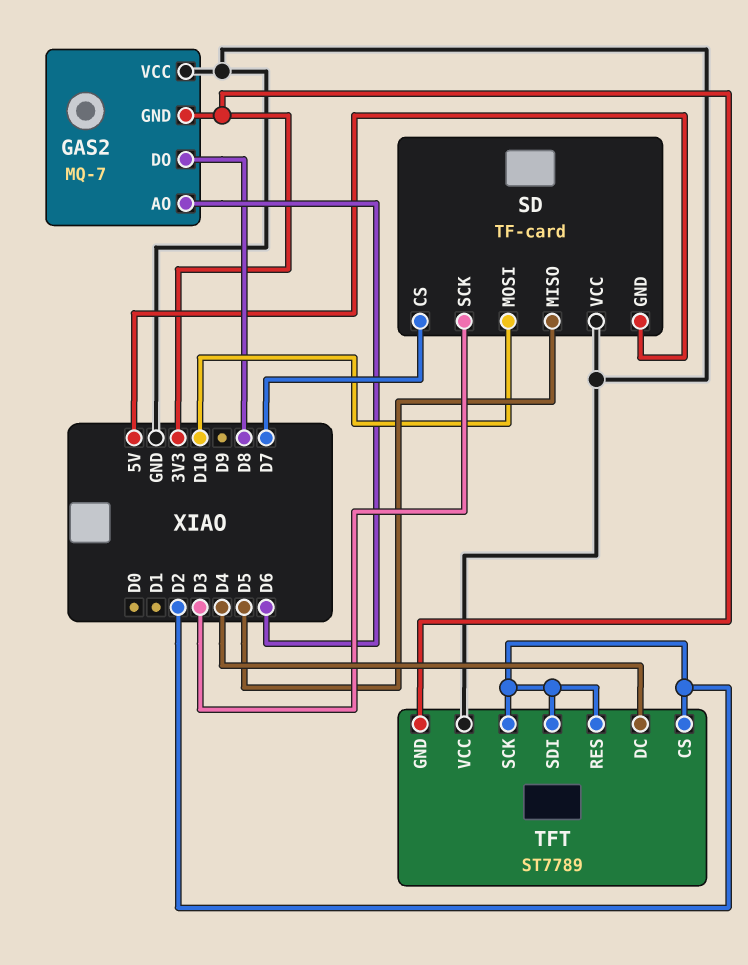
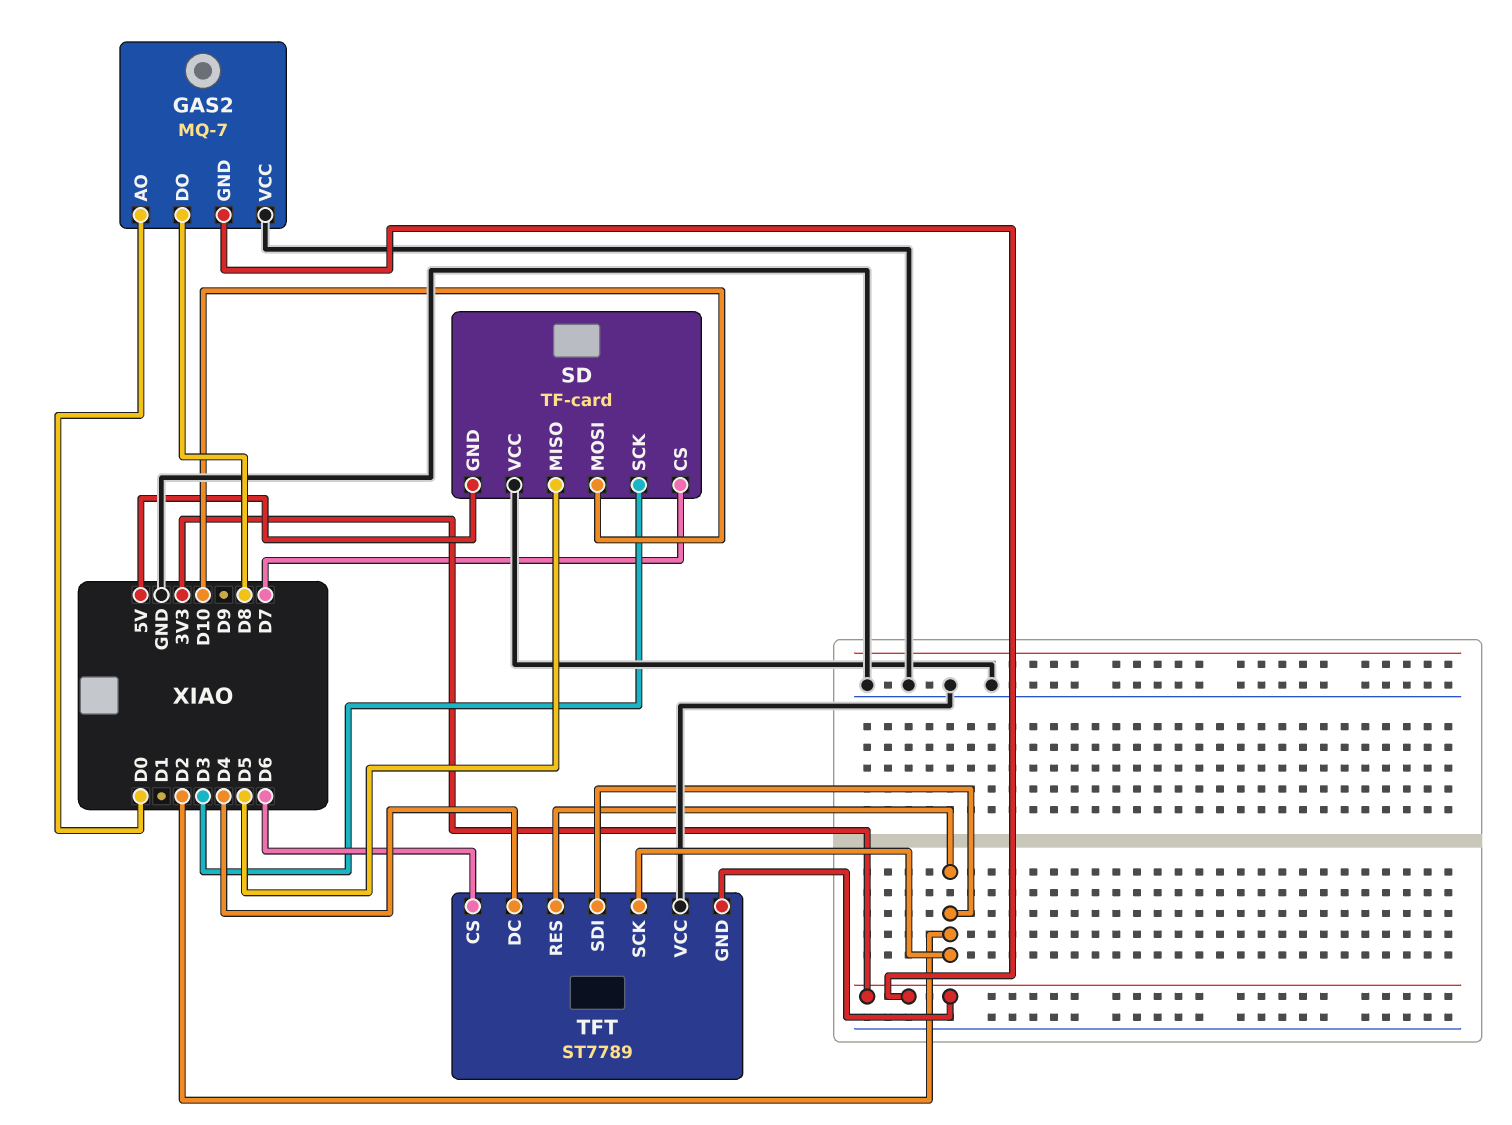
GAS2 pin AO: D6 -> D0
TFT pin CS: D2 -> D6

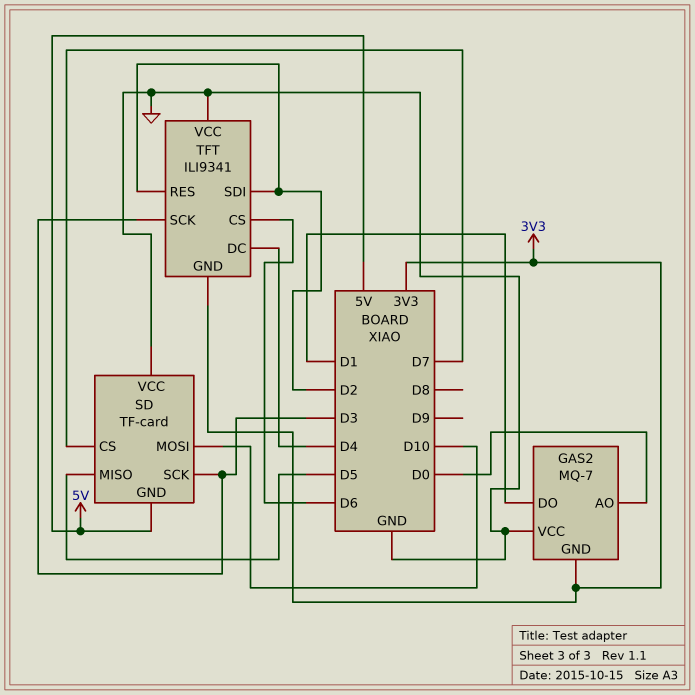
GAS2 pin DO: D8 -> D1
TFT: ST7789 -> ILI9341
TFT pin SCK: D2 -> D3

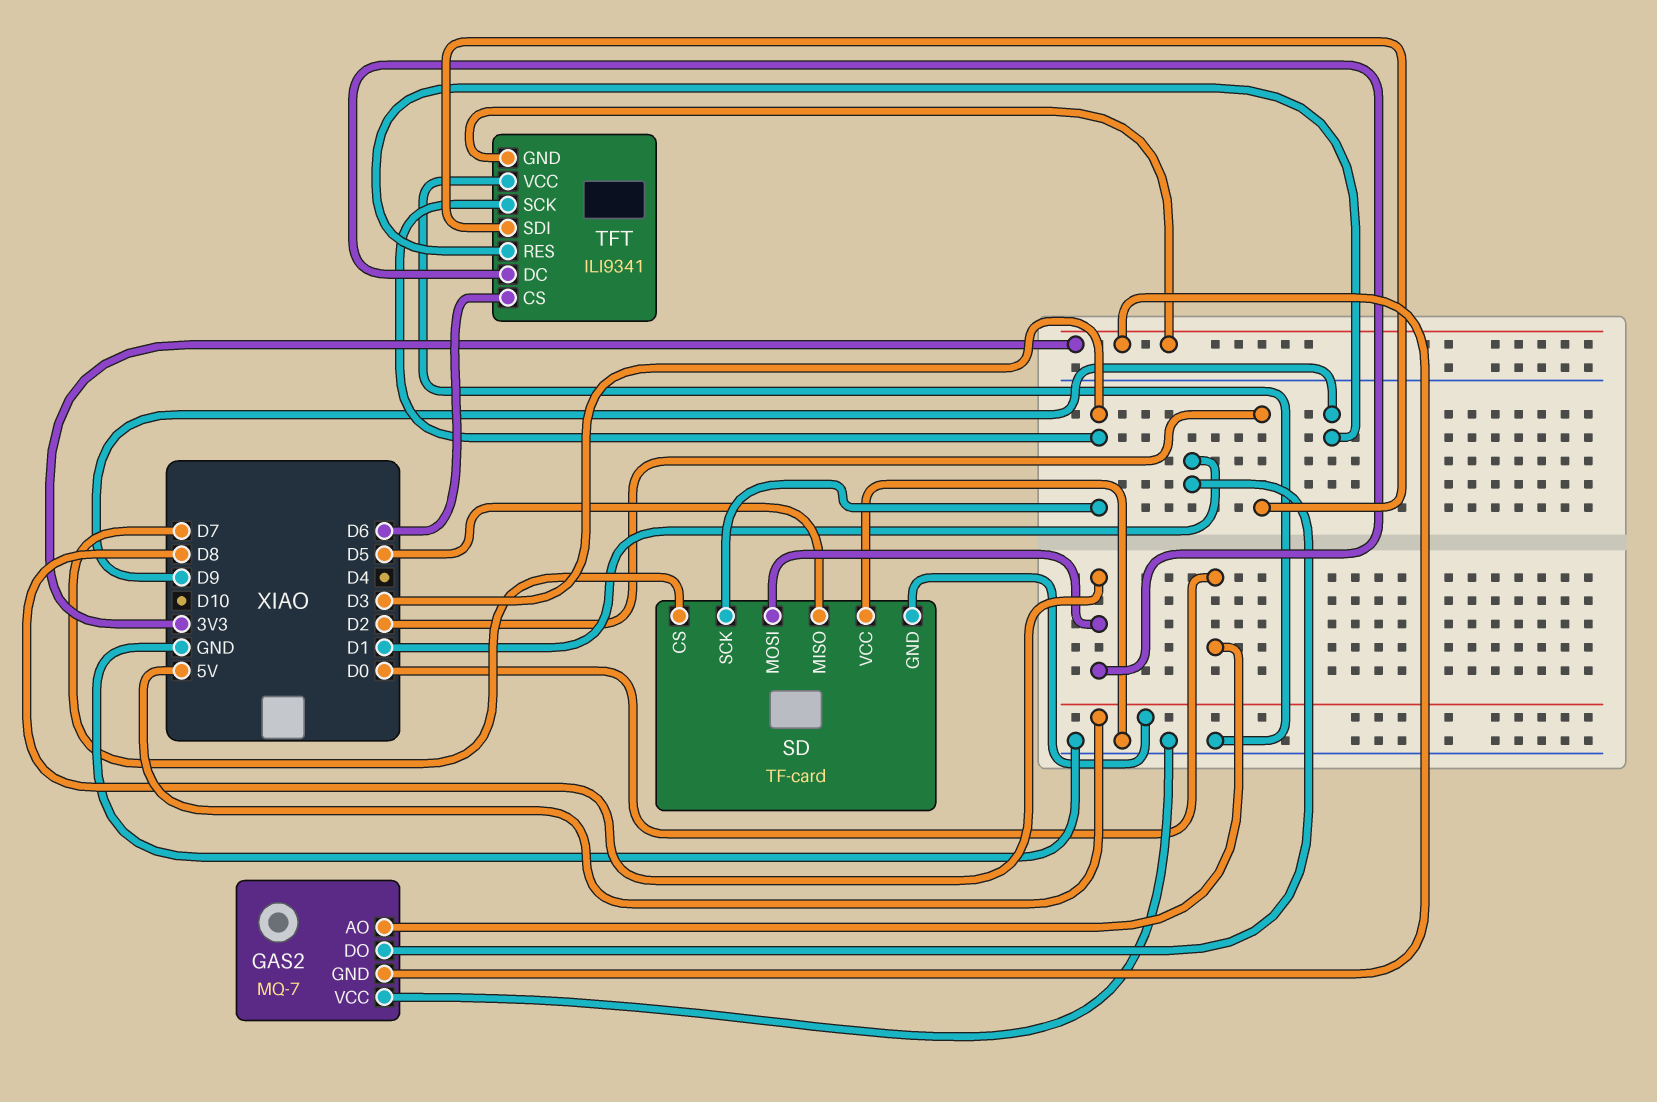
SD pin MOSI: D10 -> D8
TFT pin DC: D4 -> D8
TFT pin RES: D2 -> D9

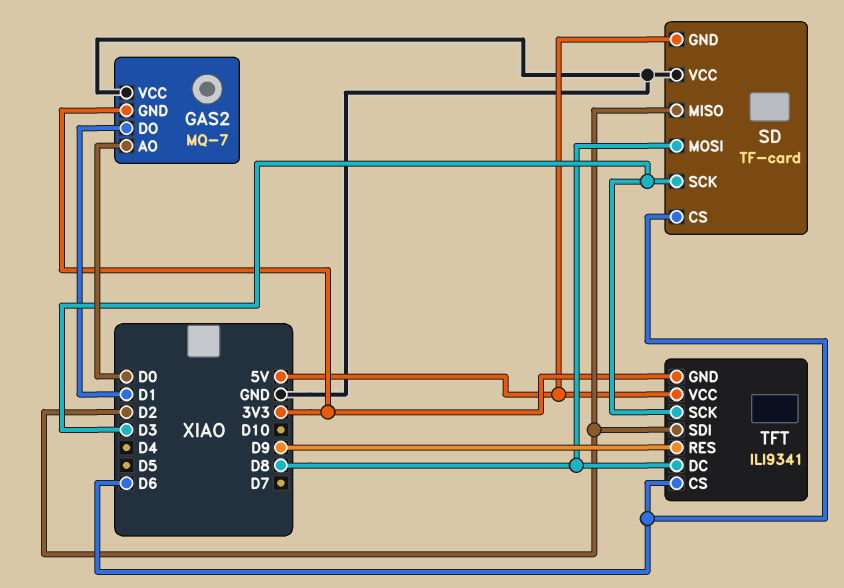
SD pin CS: D7 -> D6
SD pin MISO: D5 -> D2
TFT pin VCC: GND -> 5V

